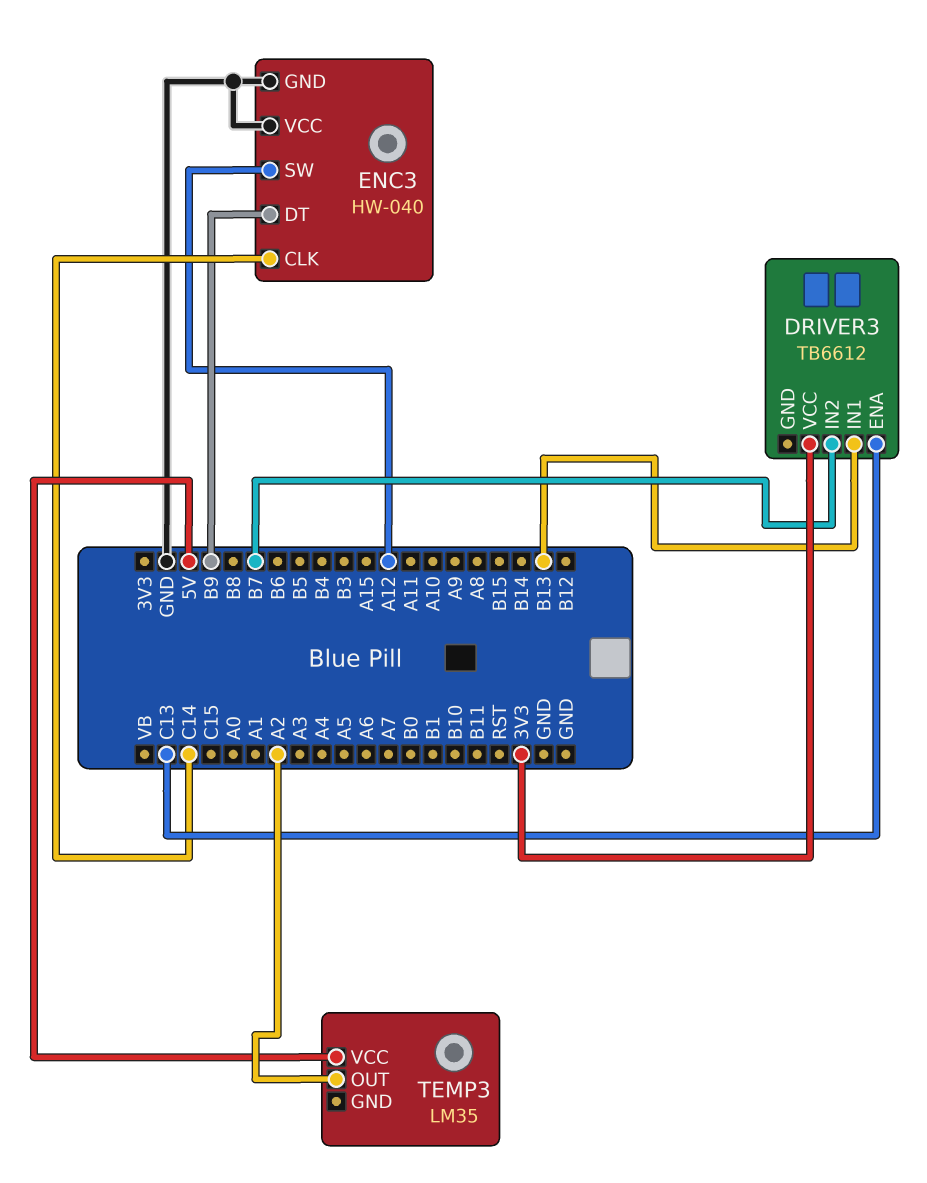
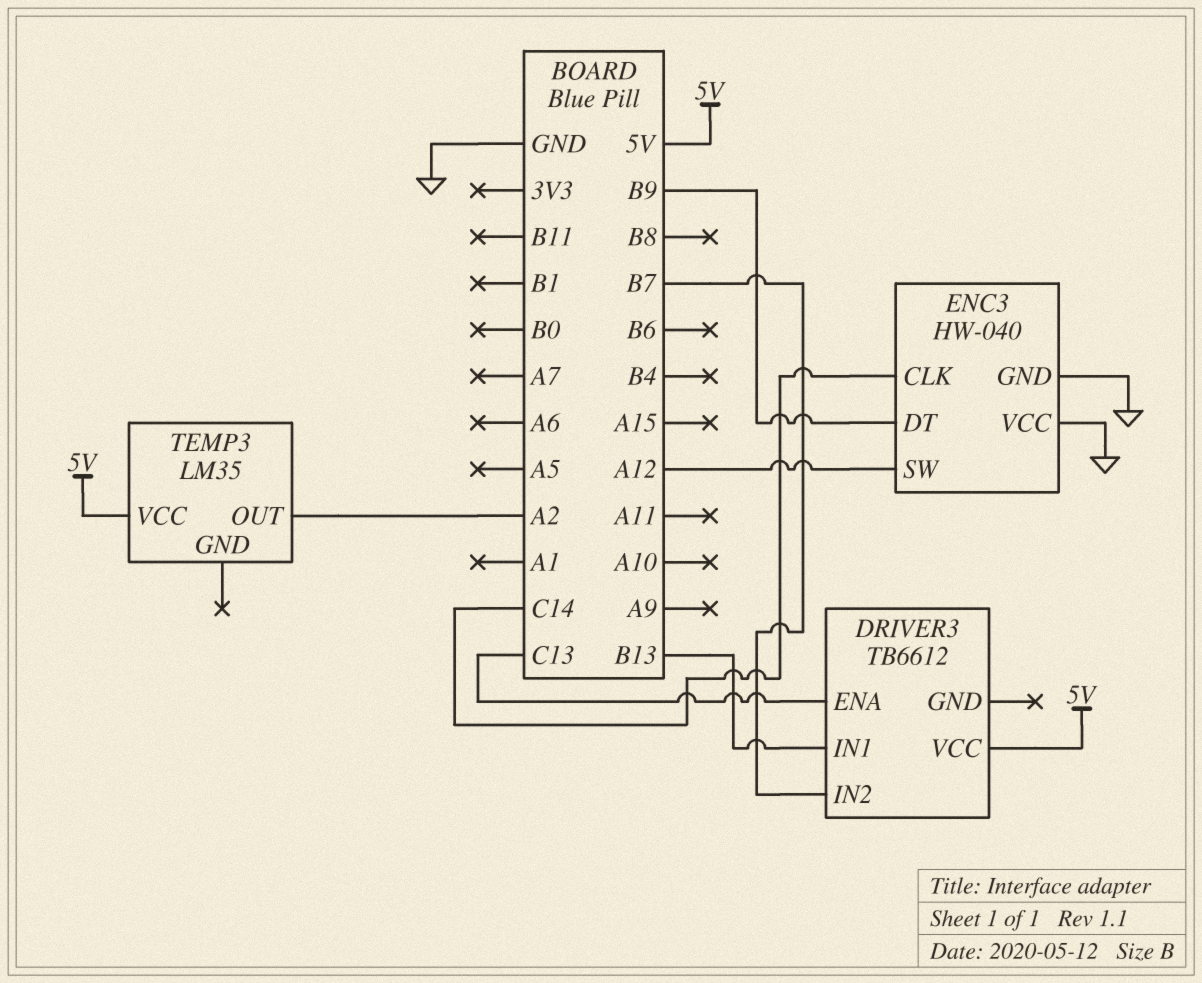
DRIVER3 pin VCC: 3V3 -> 5V

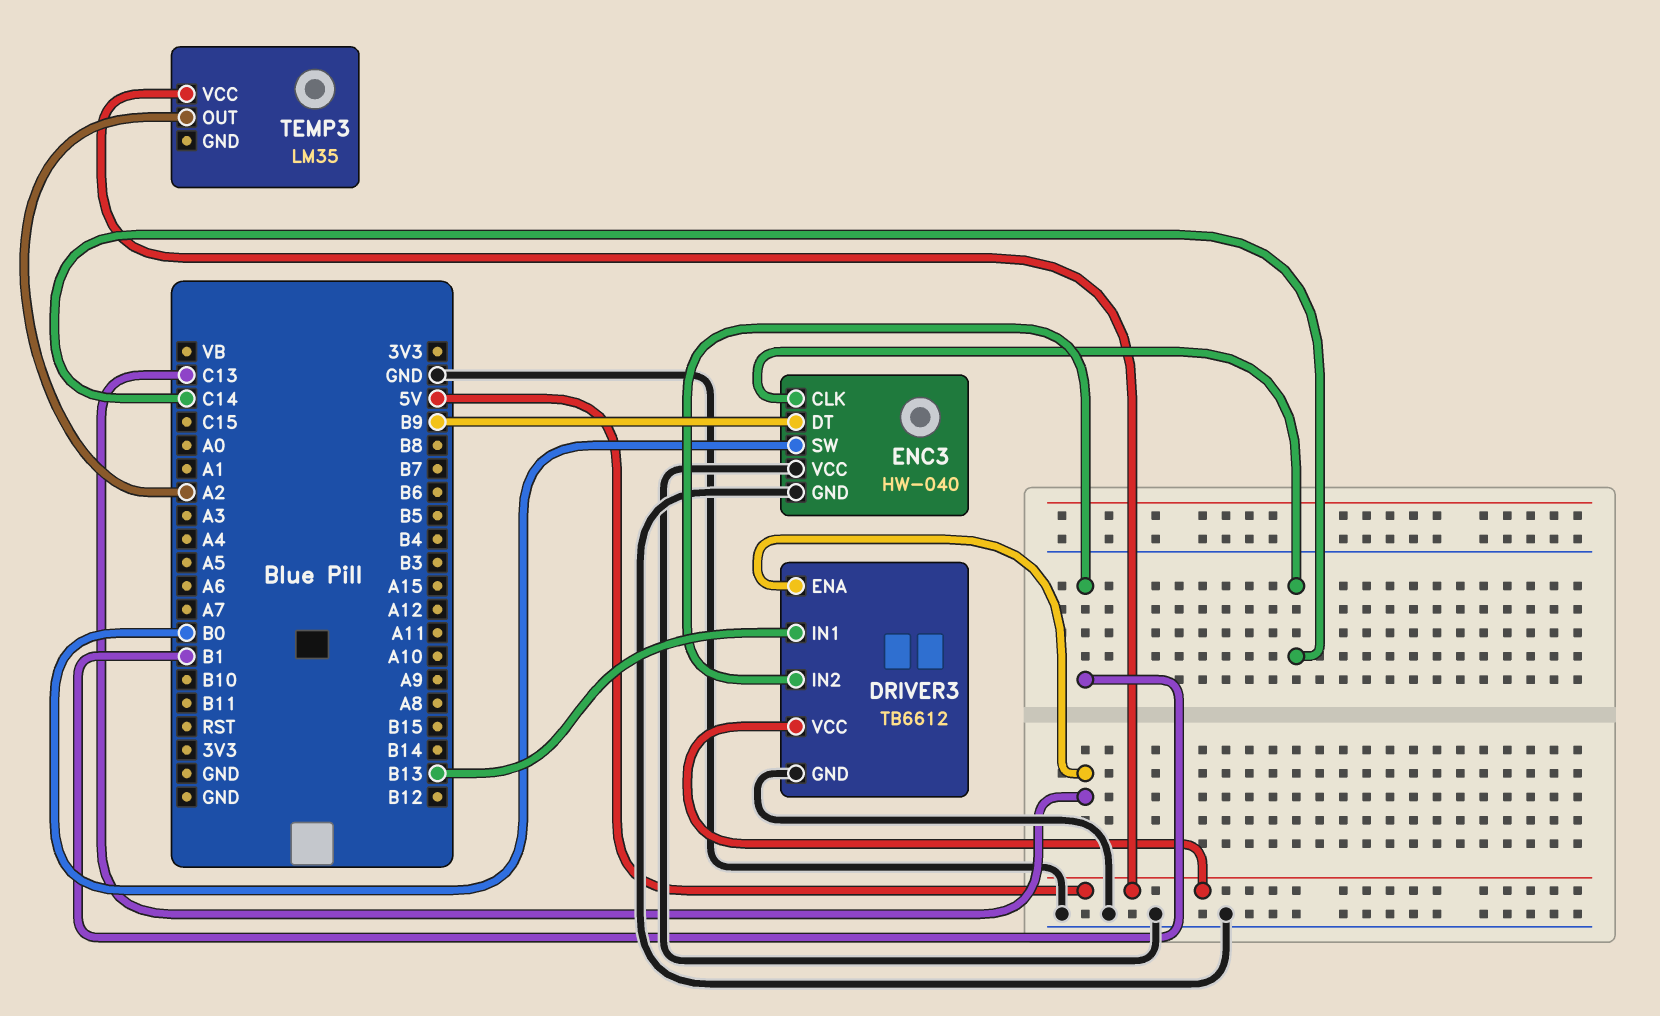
DRIVER3 pin GND: none -> GND
DRIVER3 pin IN2: B7 -> B1
ENC3 pin SW: A12 -> B0

